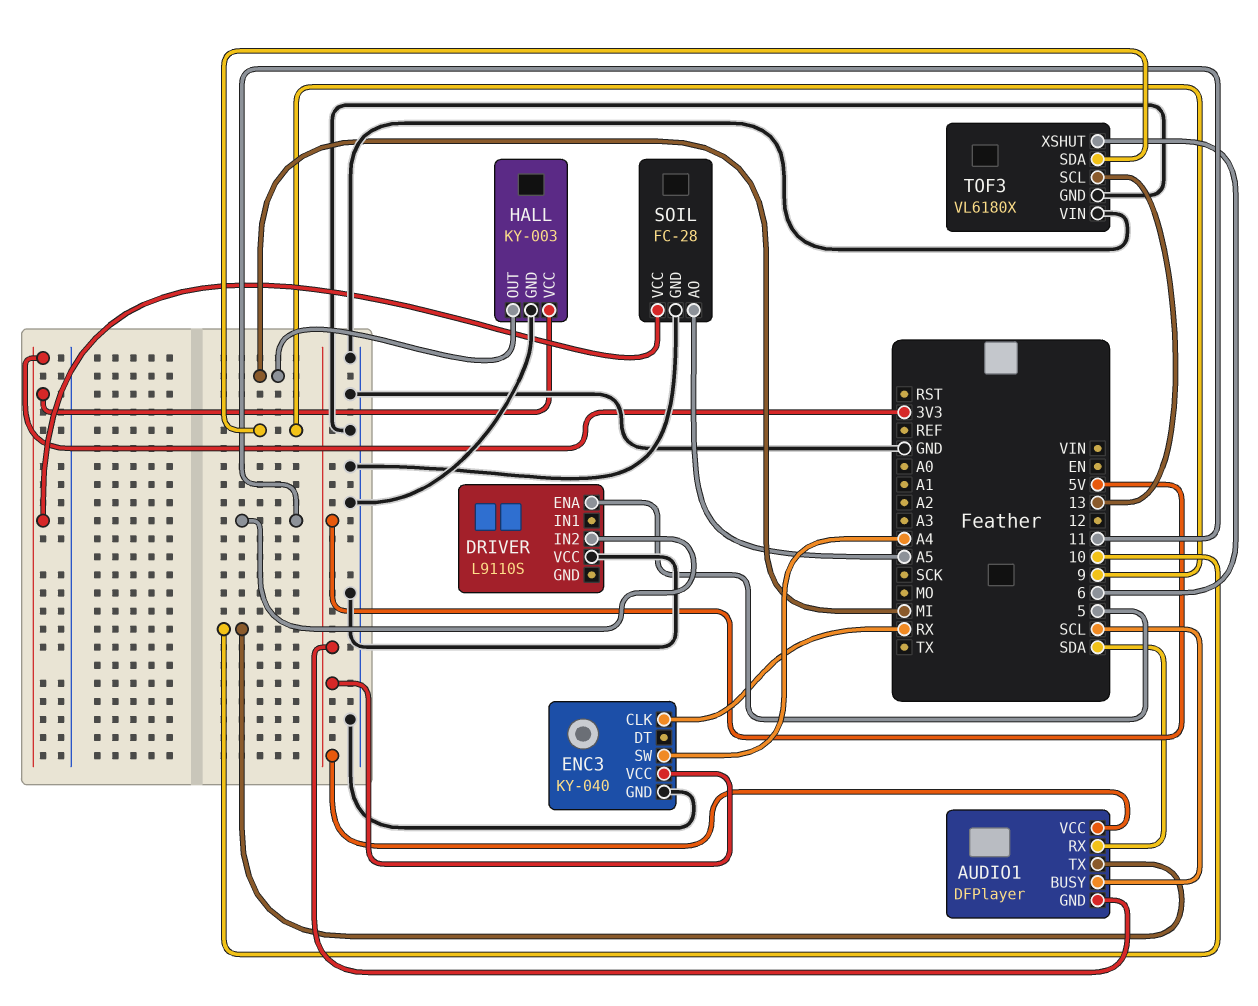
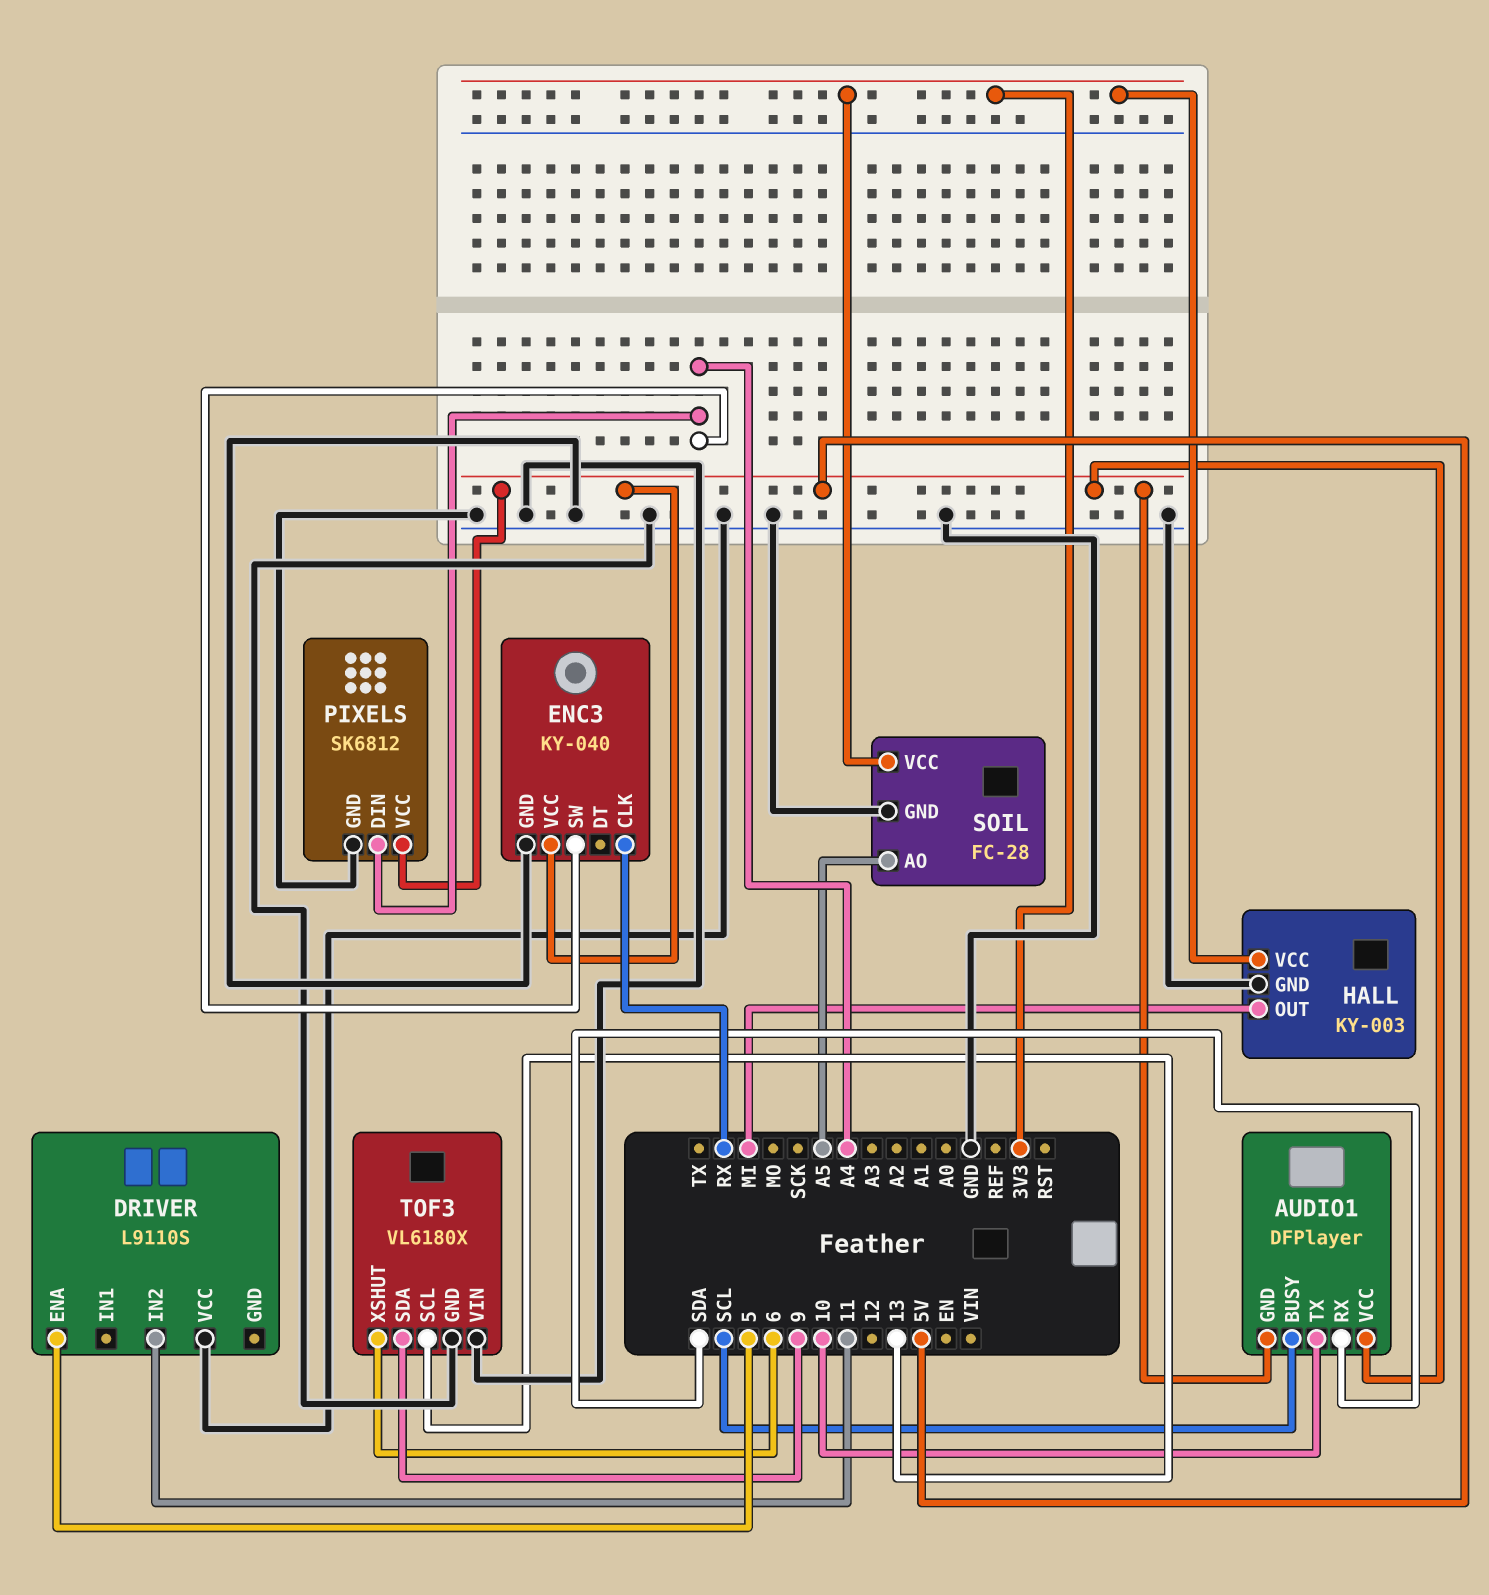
PIXELS: none -> SK6812
PIXELS pin DIN: none -> A4
PIXELS pin GND: none -> GND
PIXELS pin VCC: none -> 5V

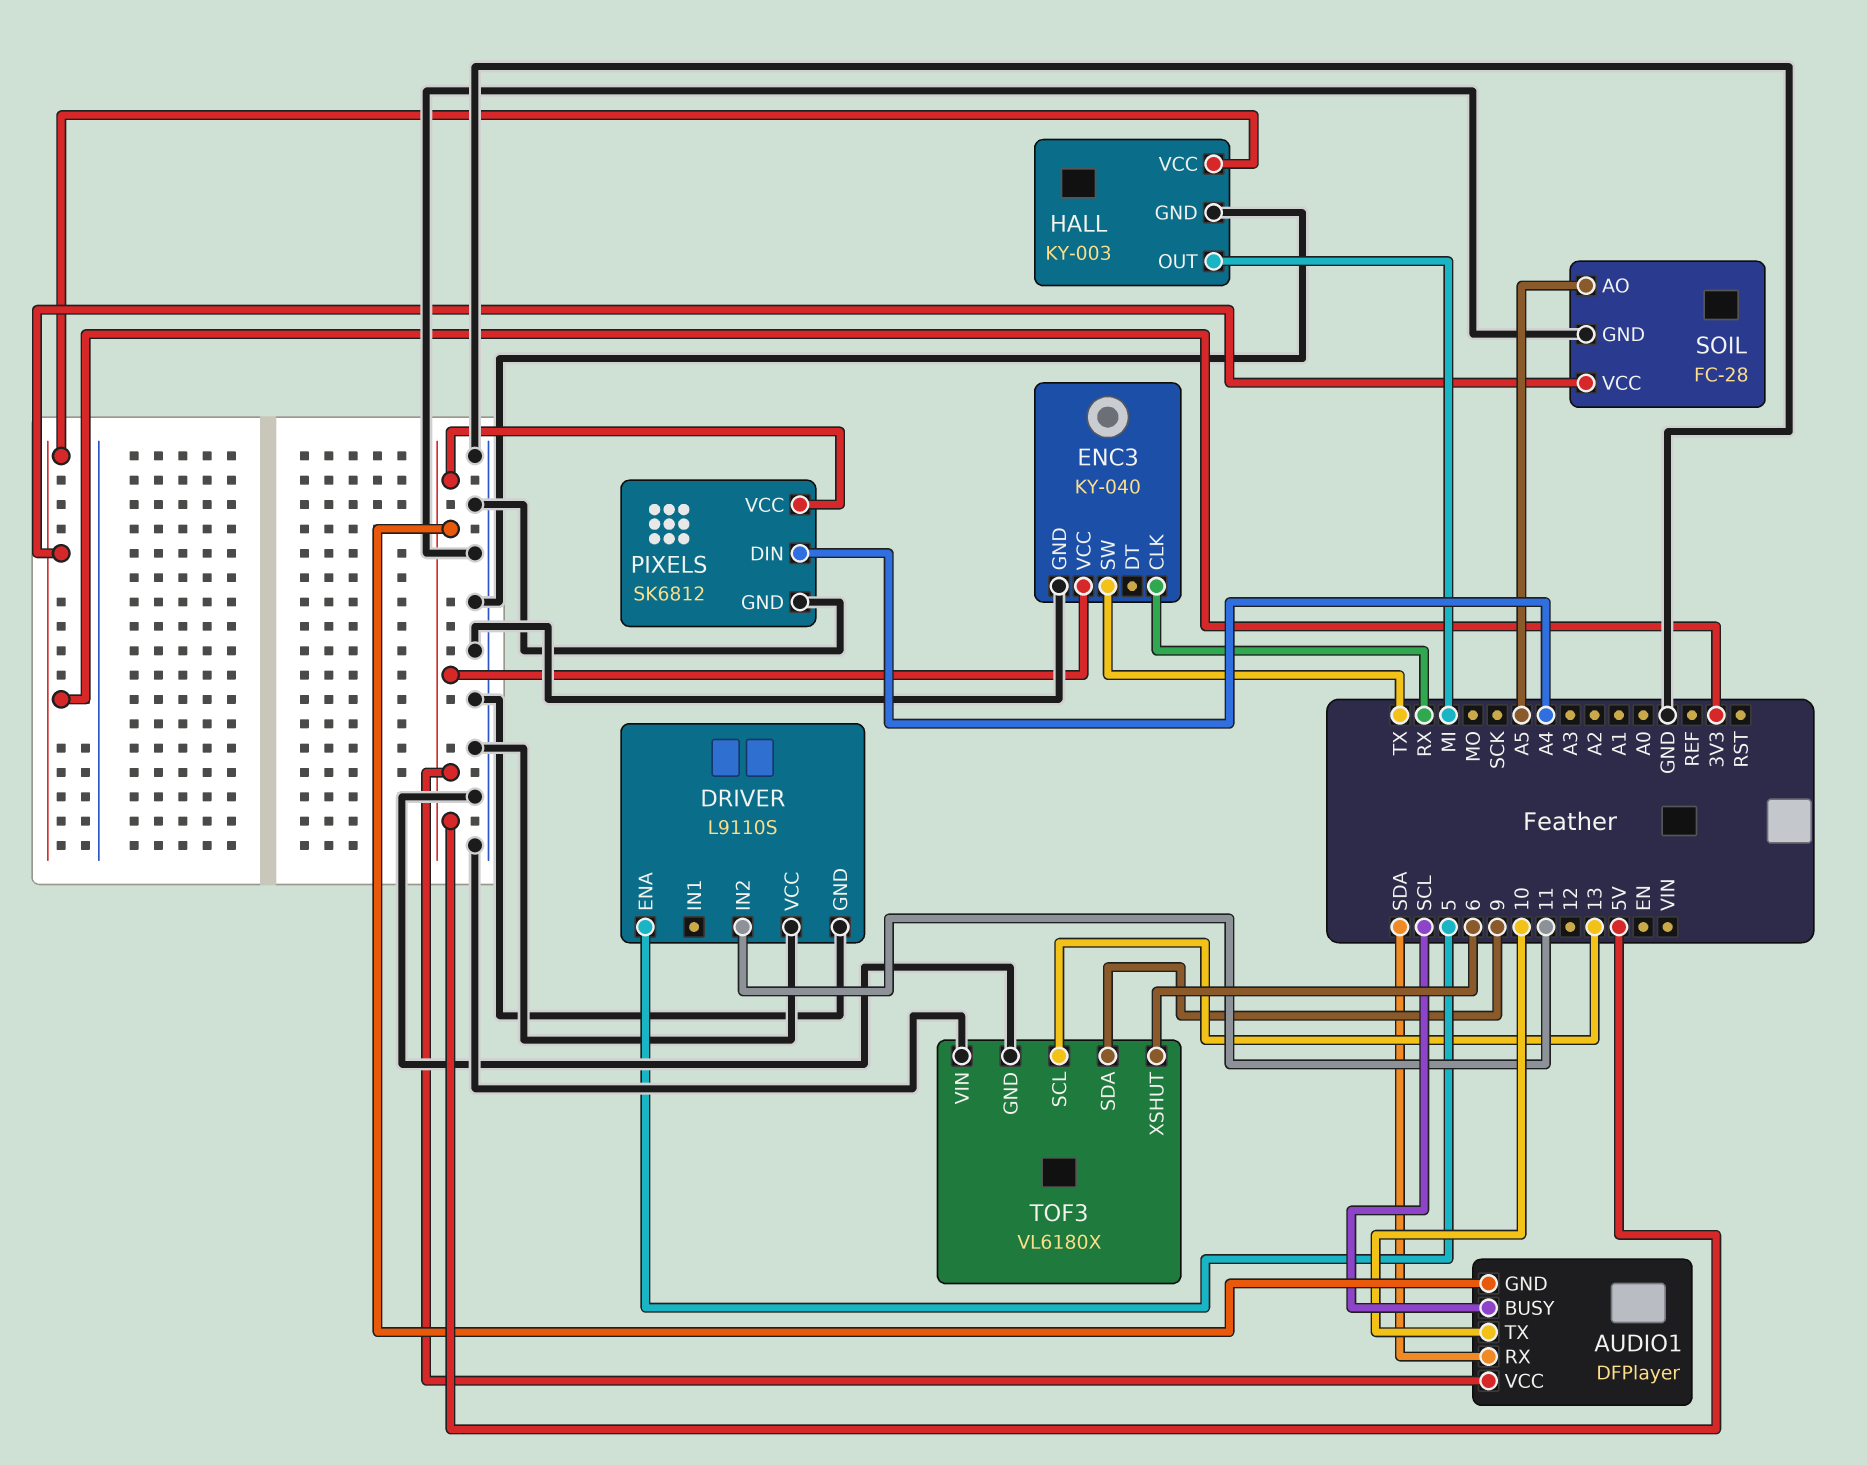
DRIVER pin GND: none -> GND
ENC3 pin SW: A4 -> TX

